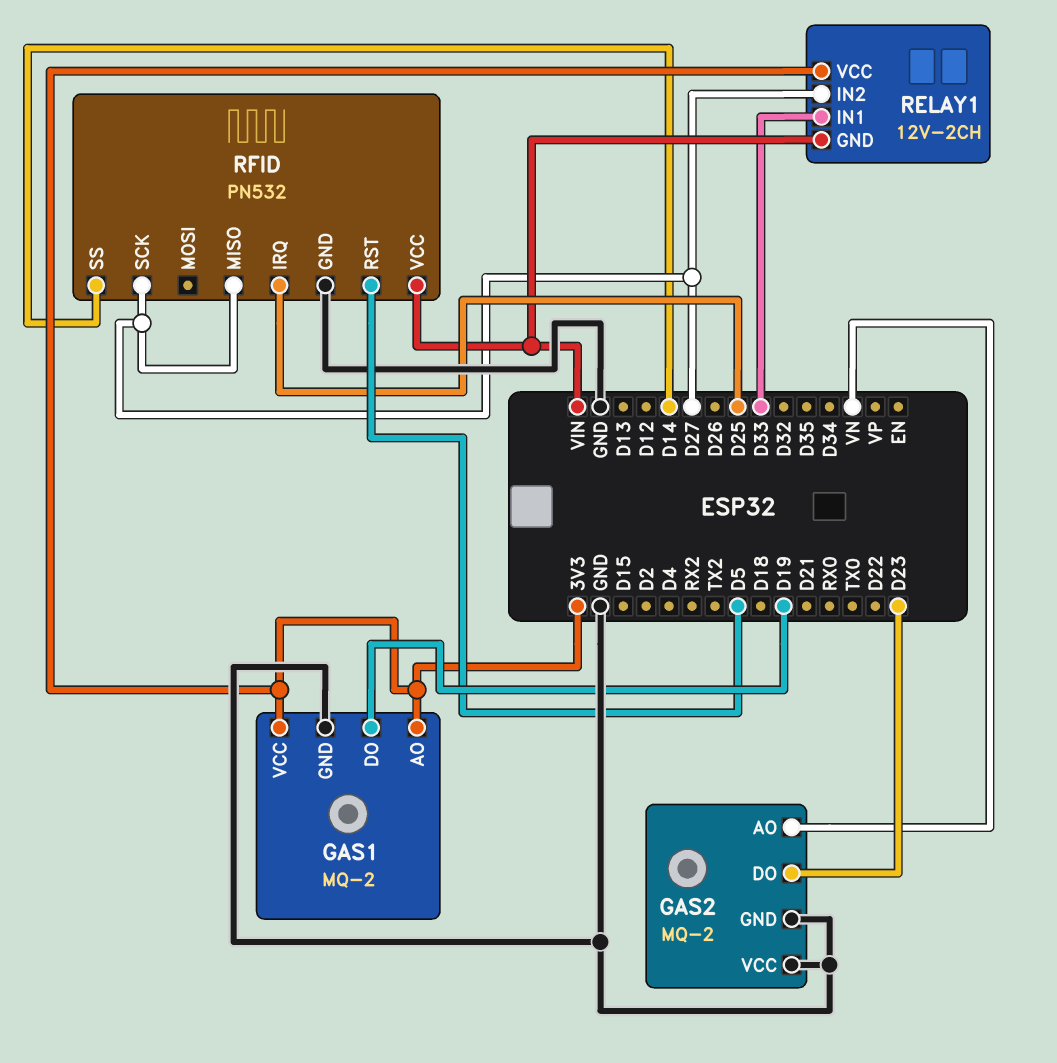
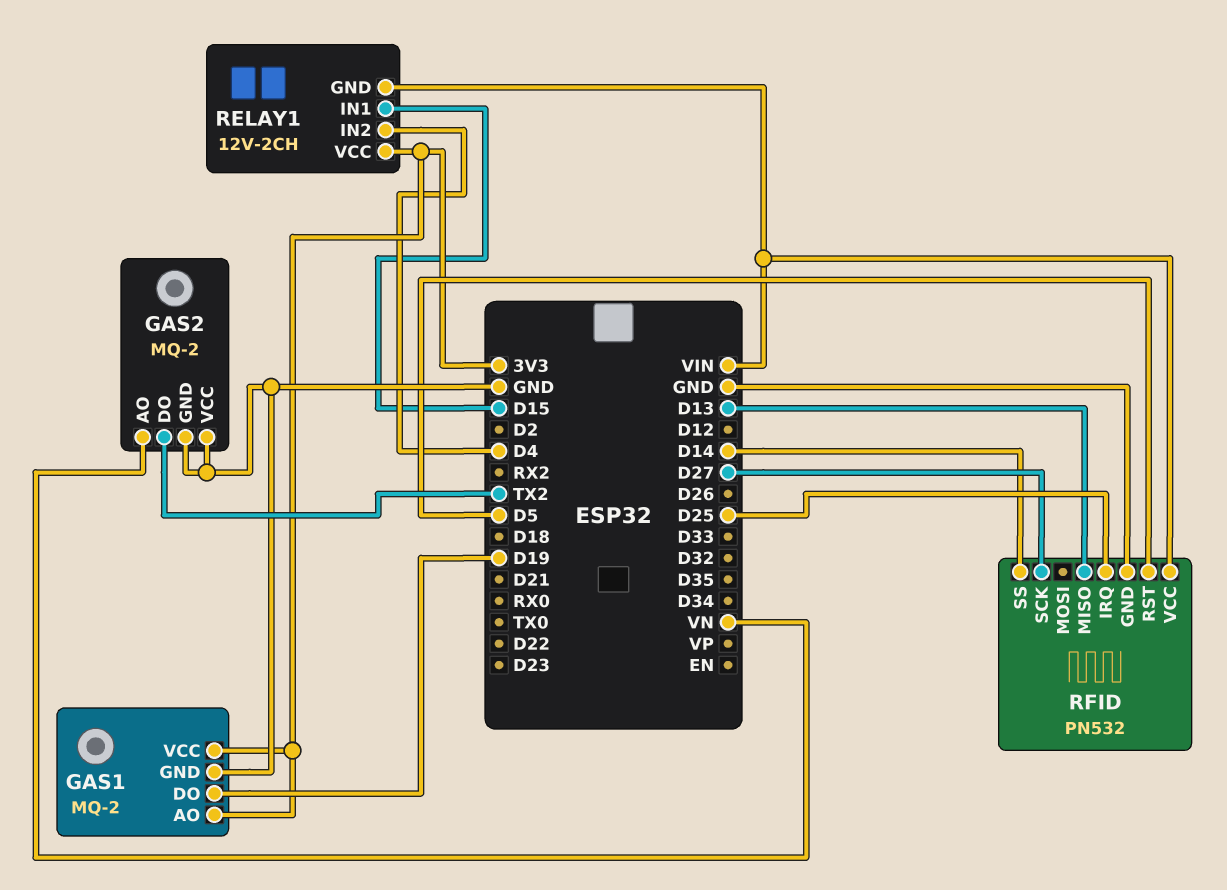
GAS2 pin DO: D23 -> TX2
RELAY1 pin IN1: D33 -> D15
RELAY1 pin IN2: D27 -> D4
RFID pin MISO: D27 -> D13

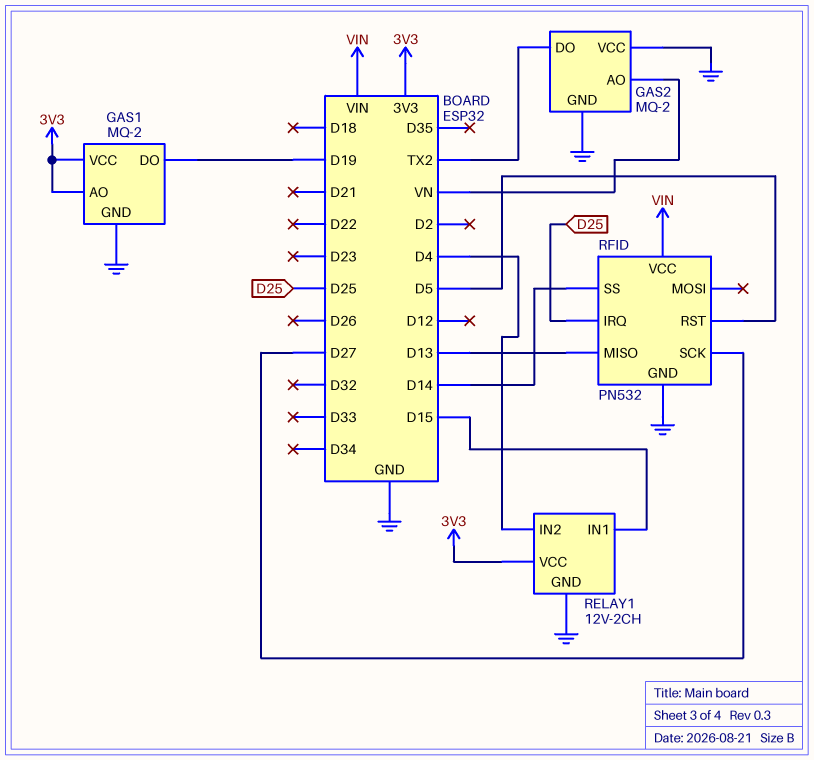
RELAY1 pin GND: VIN -> GND

